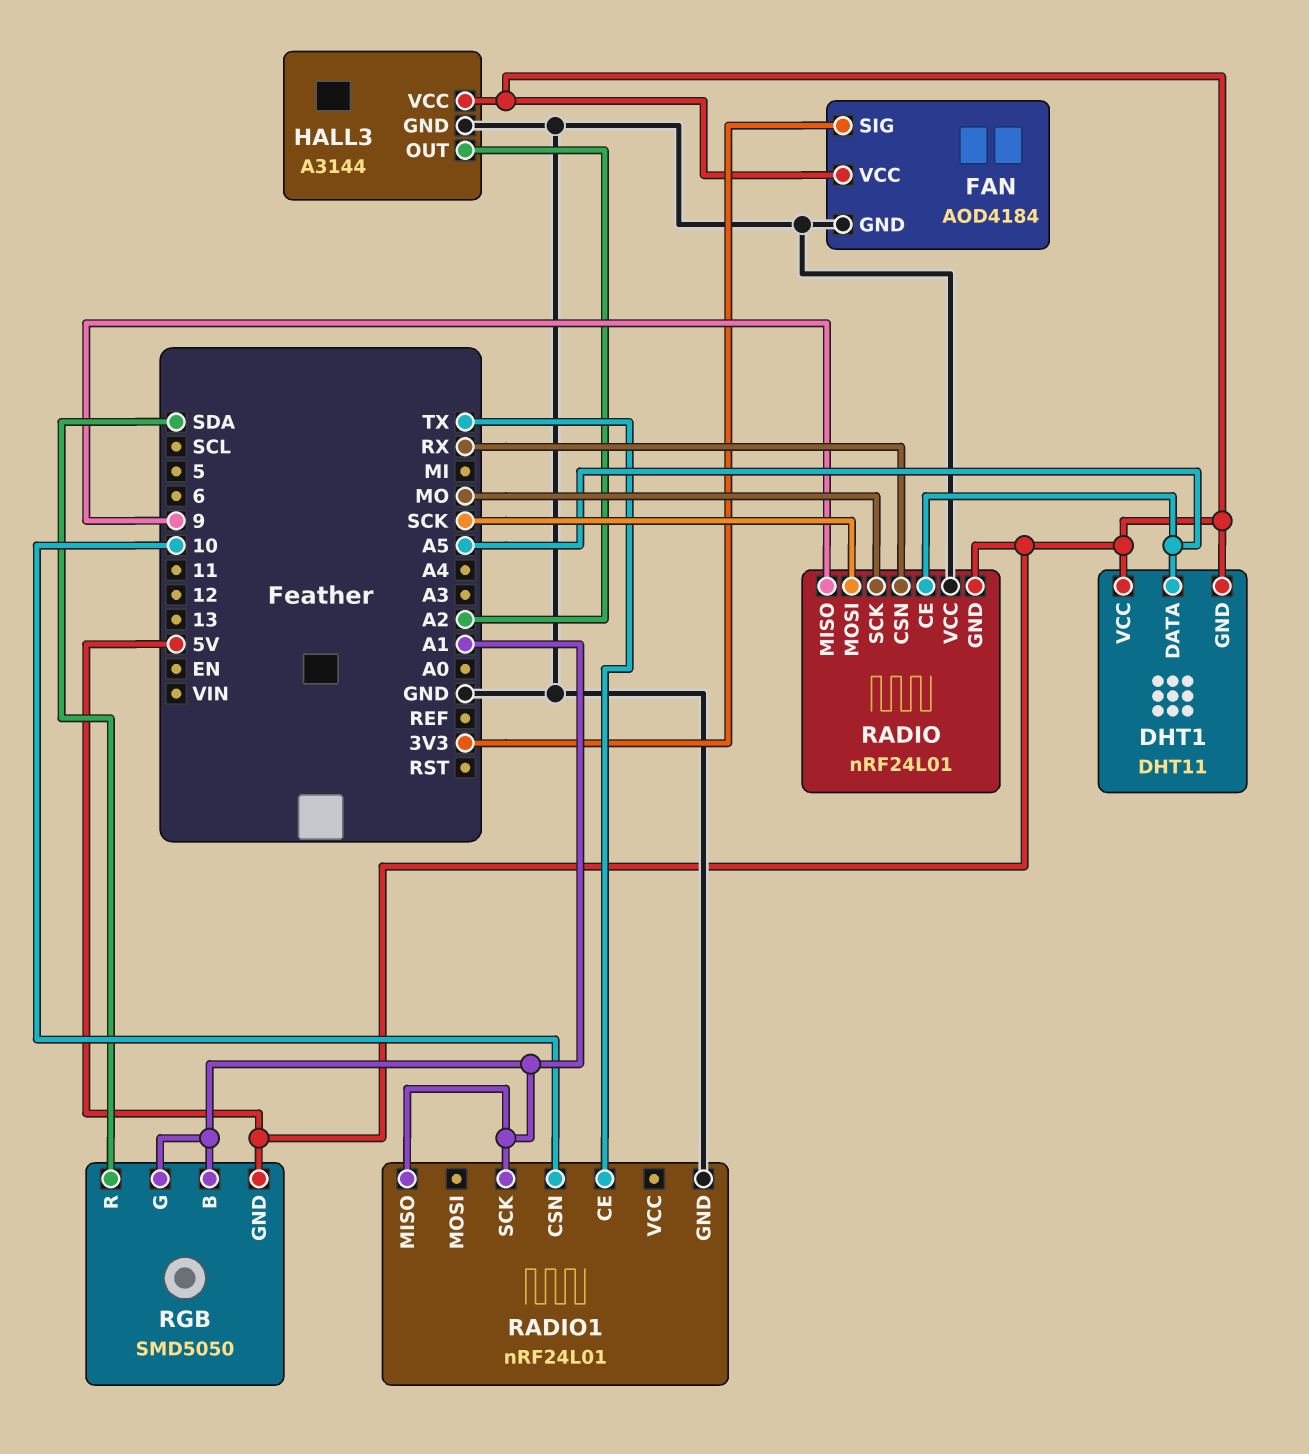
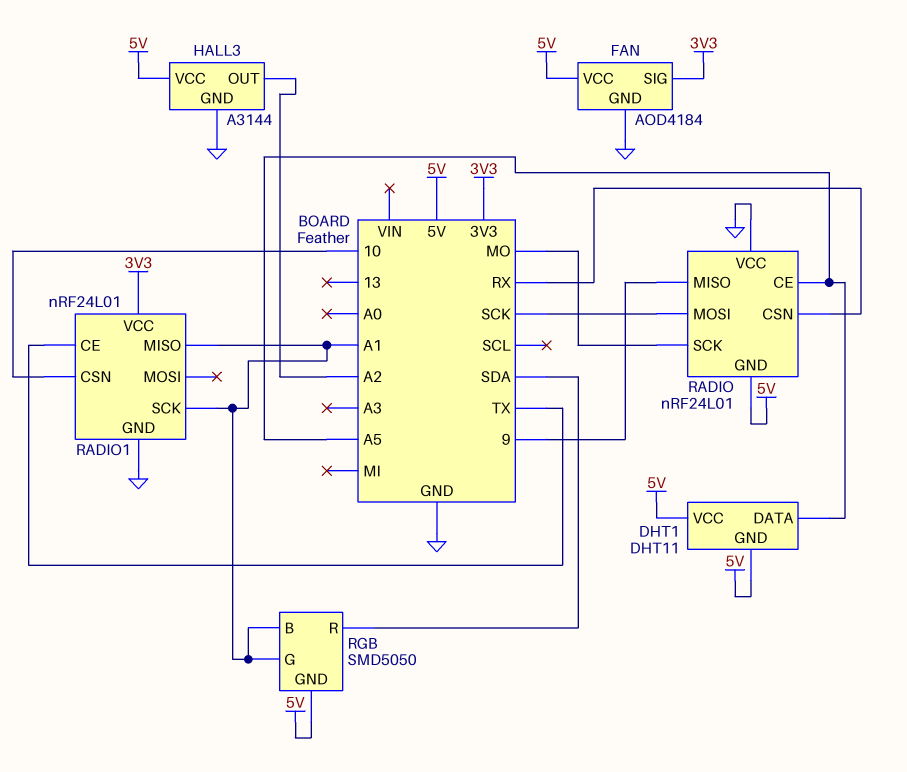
RADIO1 pin VCC: none -> 3V3

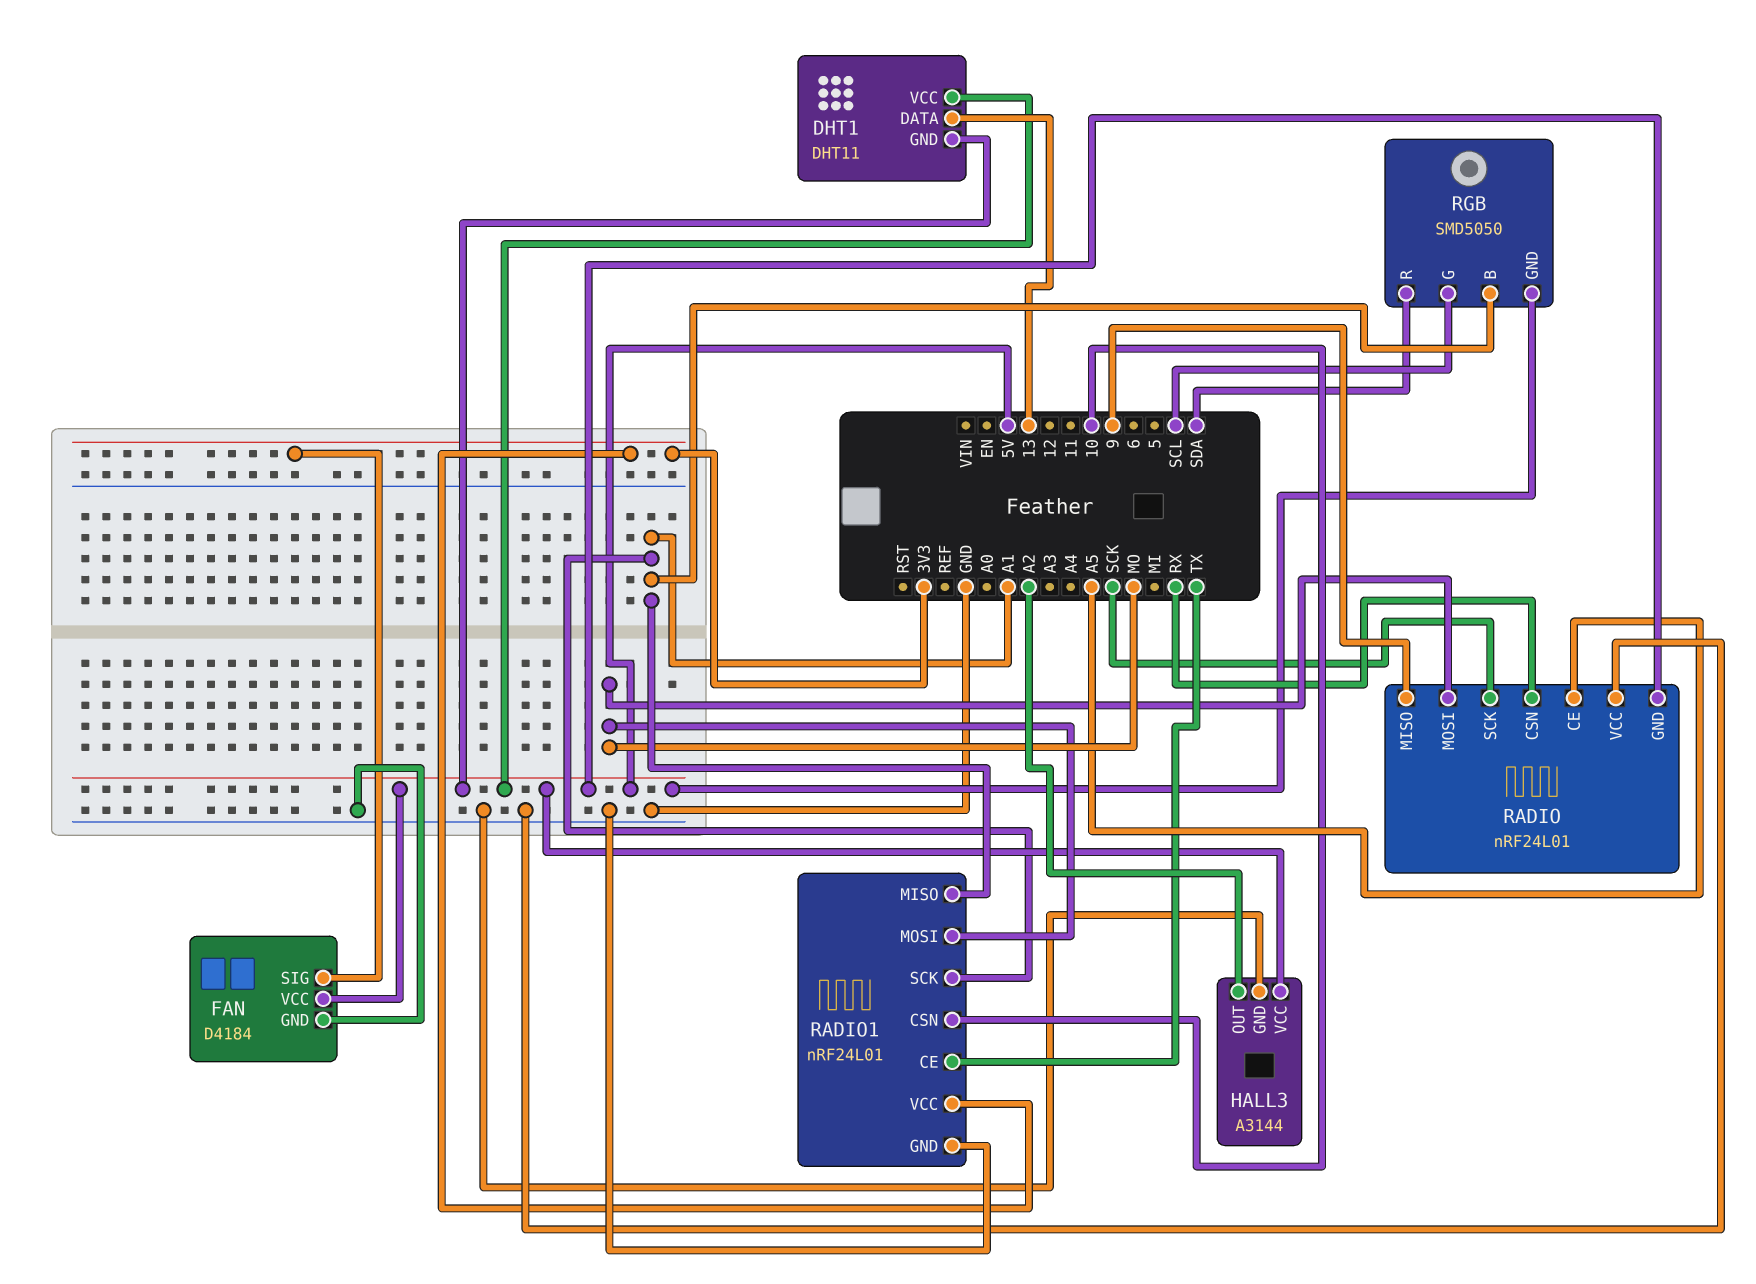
DHT1 pin DATA: A5 -> 13
FAN: AOD4184 -> D4184
RADIO pin MOSI: SCK -> MO
RADIO pin SCK: MO -> SCK
RADIO1 pin MOSI: none -> MO
RGB pin G: A1 -> SCL

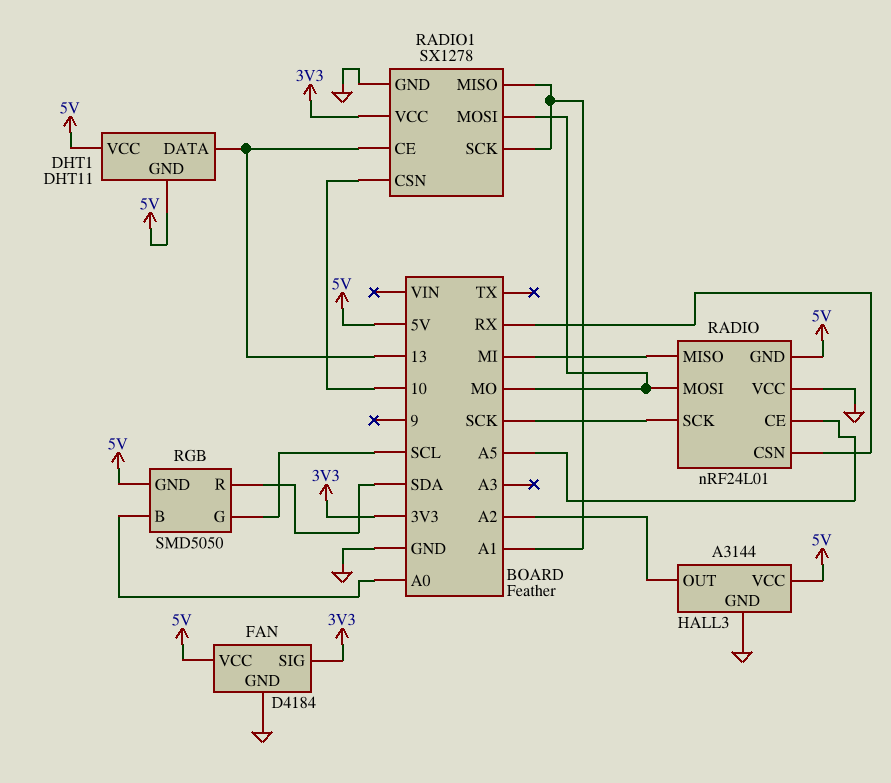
RADIO pin MISO: 9 -> MI
RADIO1: nRF24L01 -> SX1278
RADIO1 pin CE: TX -> 13
RGB pin B: A1 -> A0

